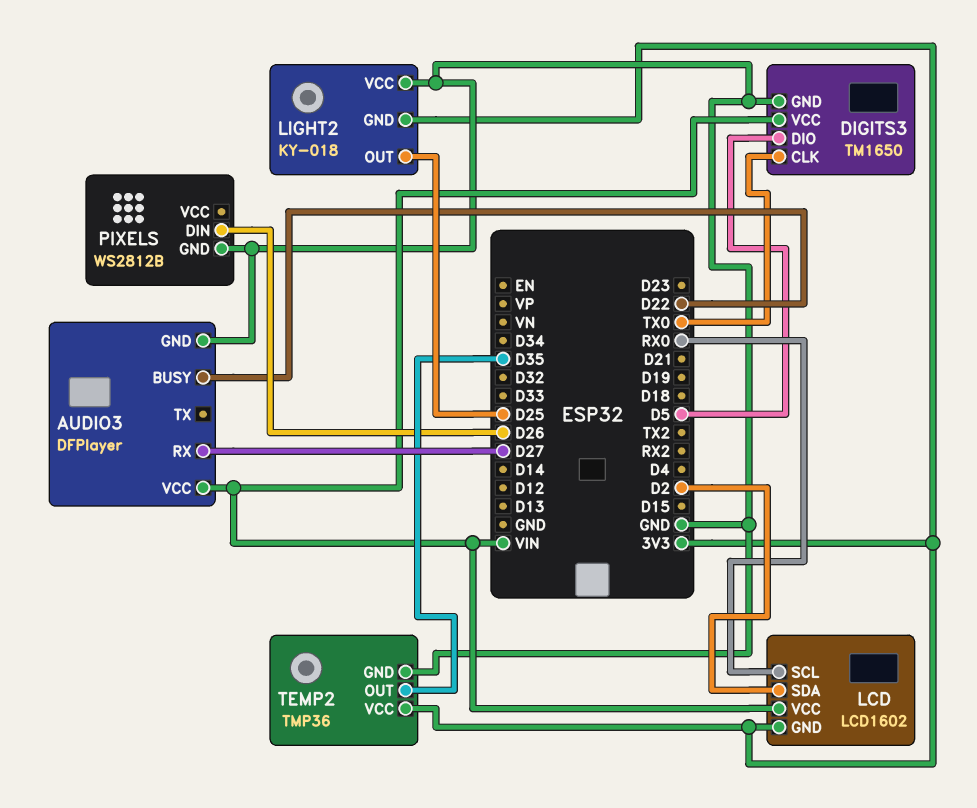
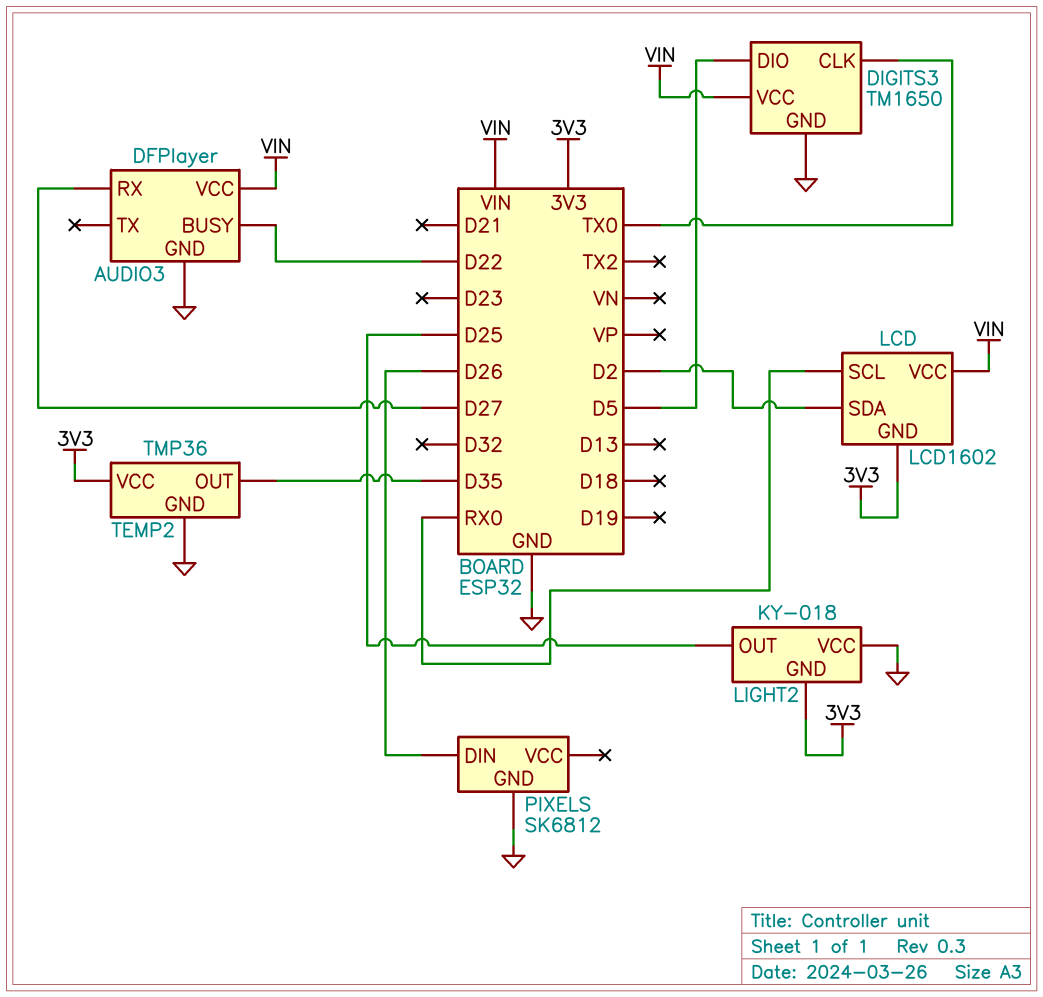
PIXELS: WS2812B -> SK6812

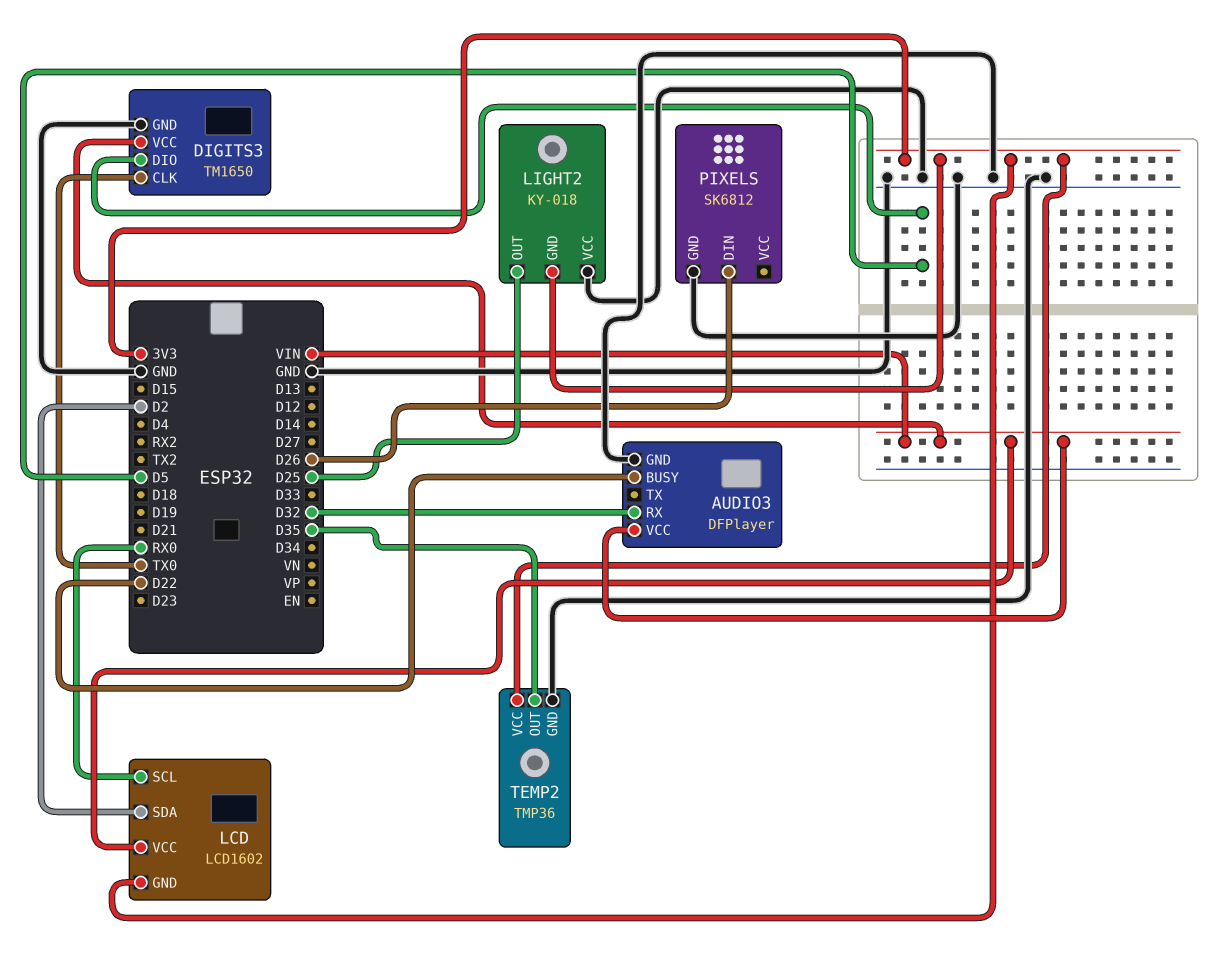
AUDIO3 pin RX: D27 -> D32

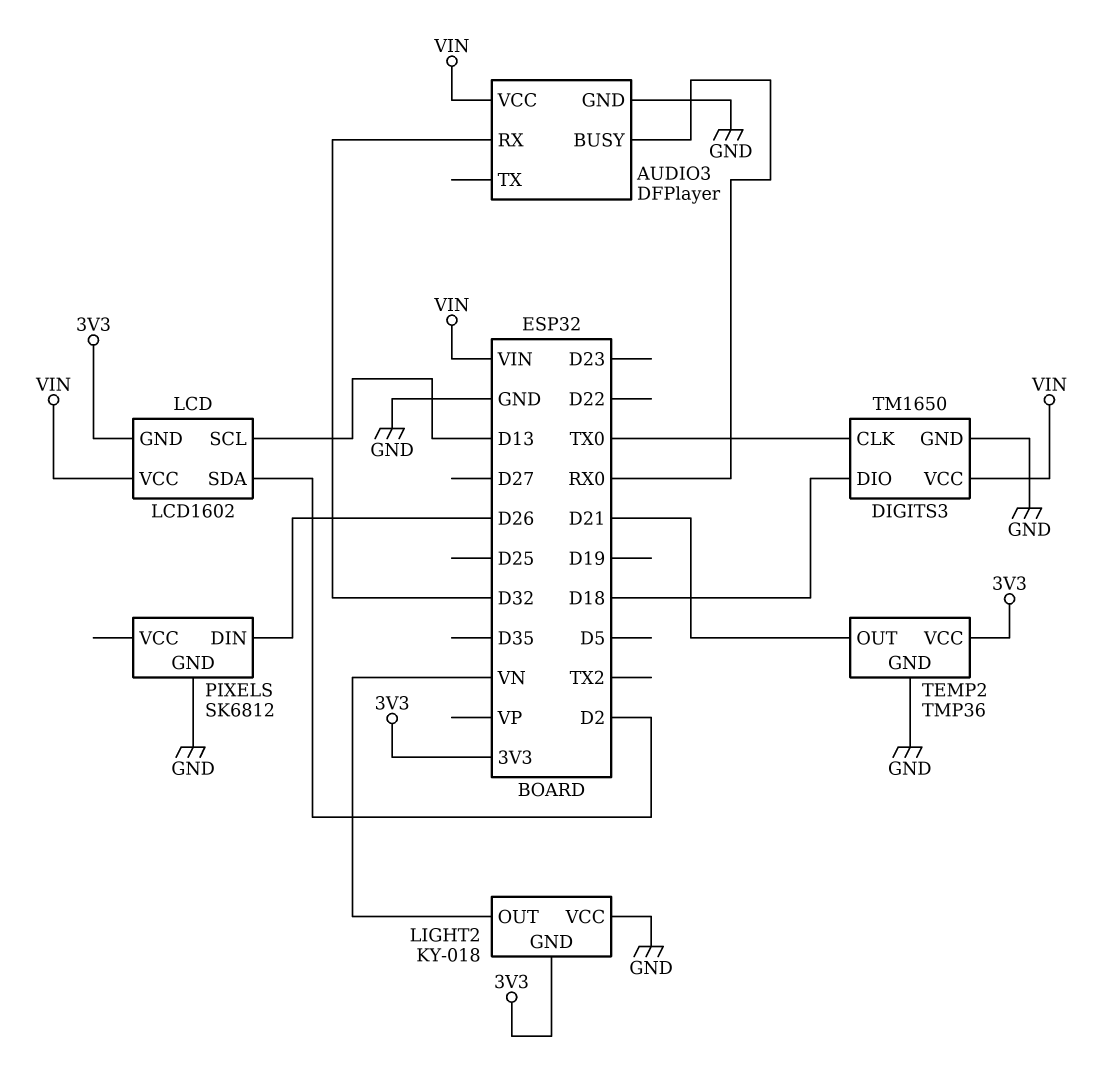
AUDIO3 pin BUSY: D22 -> RX0
DIGITS3 pin DIO: D5 -> D18
LCD pin SCL: RX0 -> D13
LIGHT2 pin OUT: D25 -> VN
TEMP2 pin OUT: D35 -> D21

